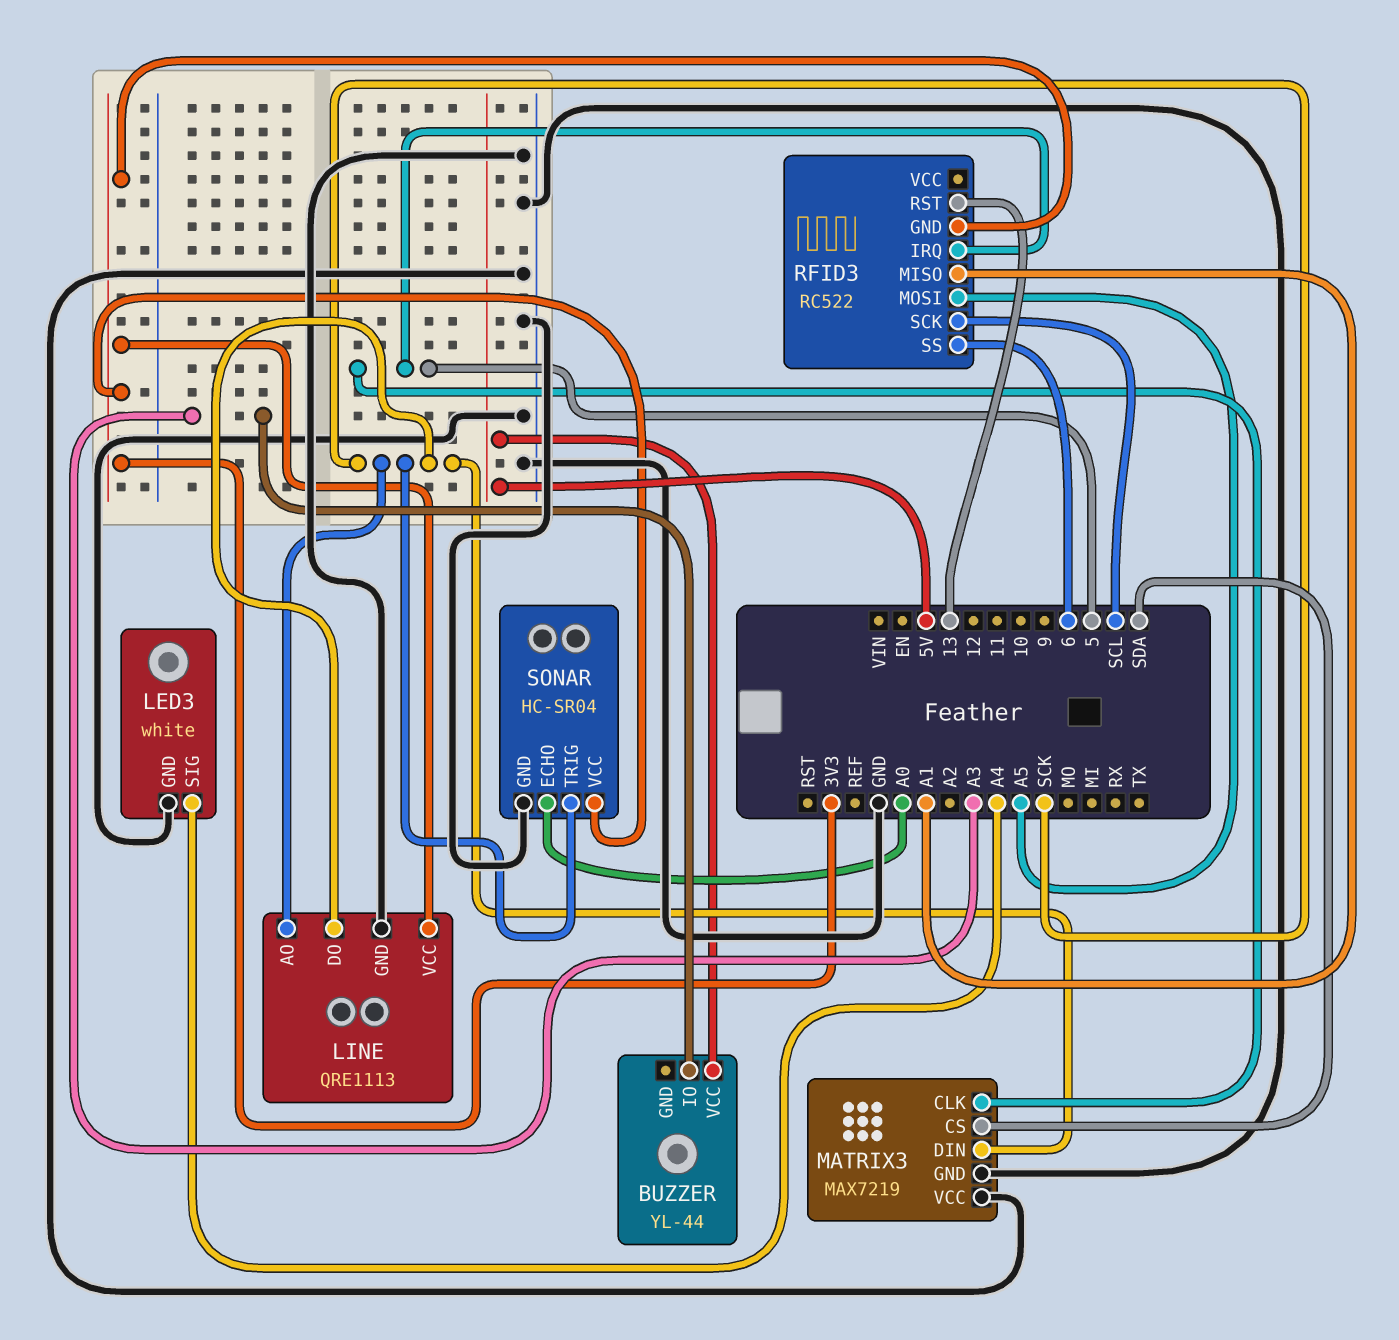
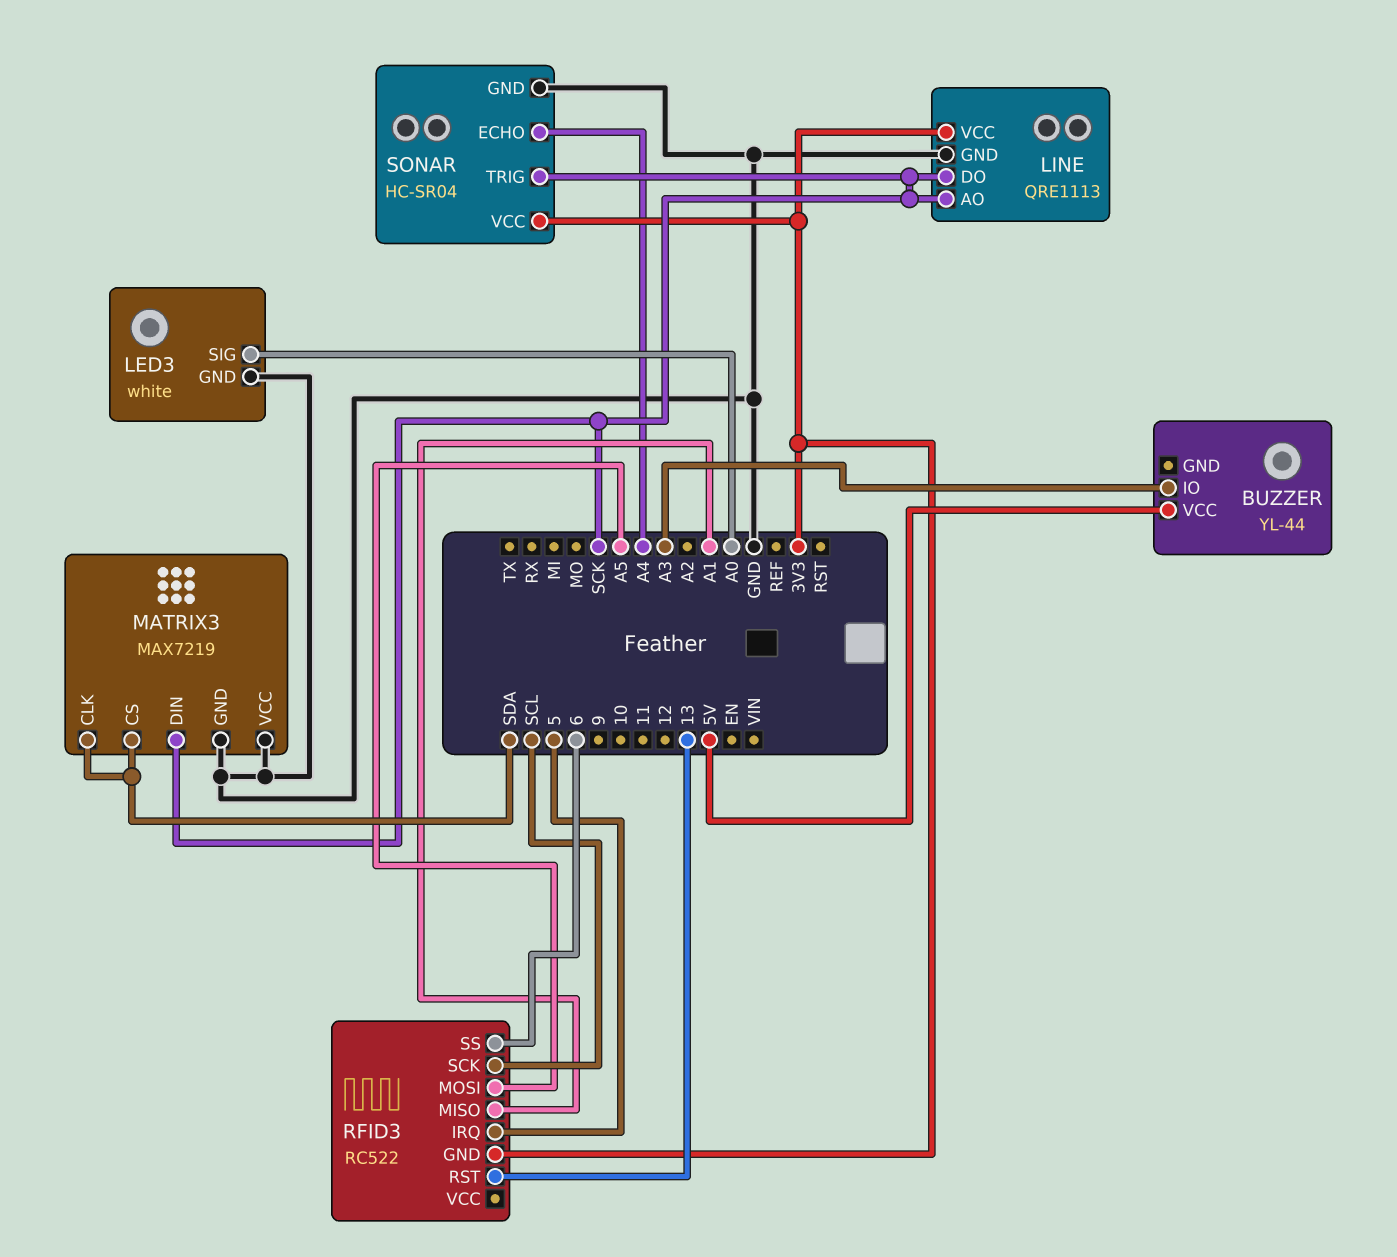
LED3 pin SIG: A4 -> A0
MATRIX3 pin CLK: 5 -> SDA
SONAR pin ECHO: A0 -> A4

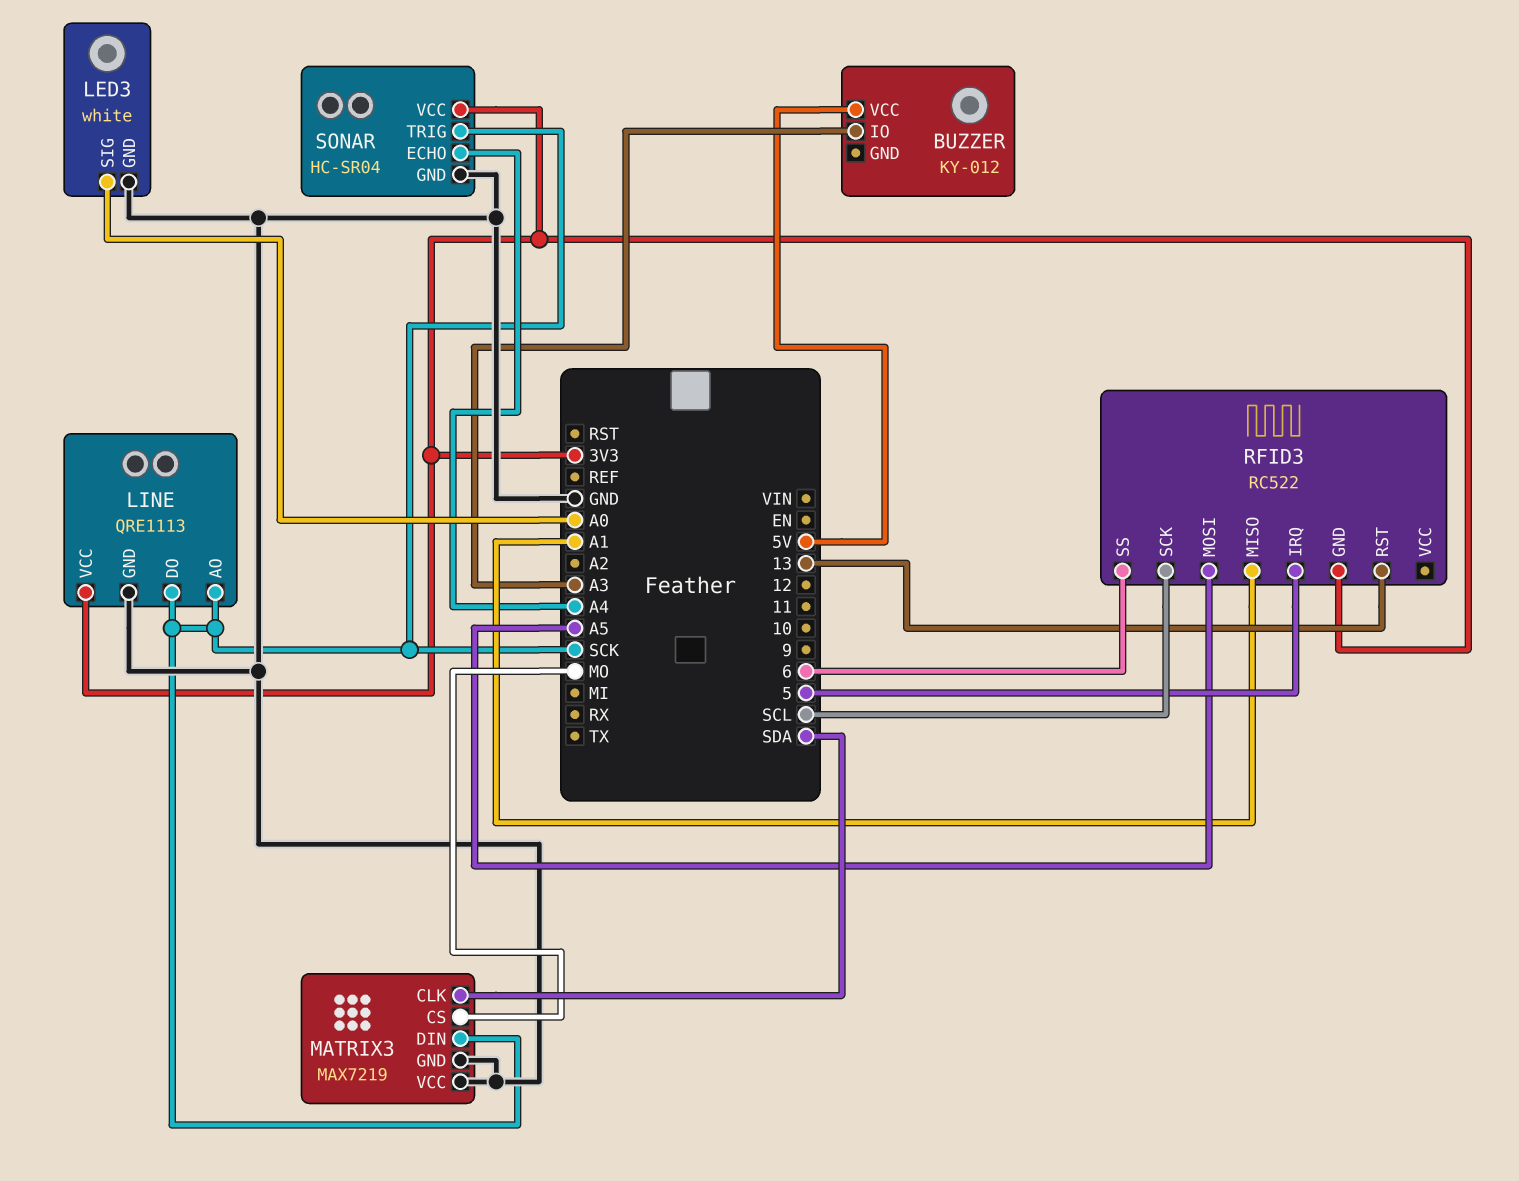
BUZZER: YL-44 -> KY-012
MATRIX3 pin CS: SDA -> MO

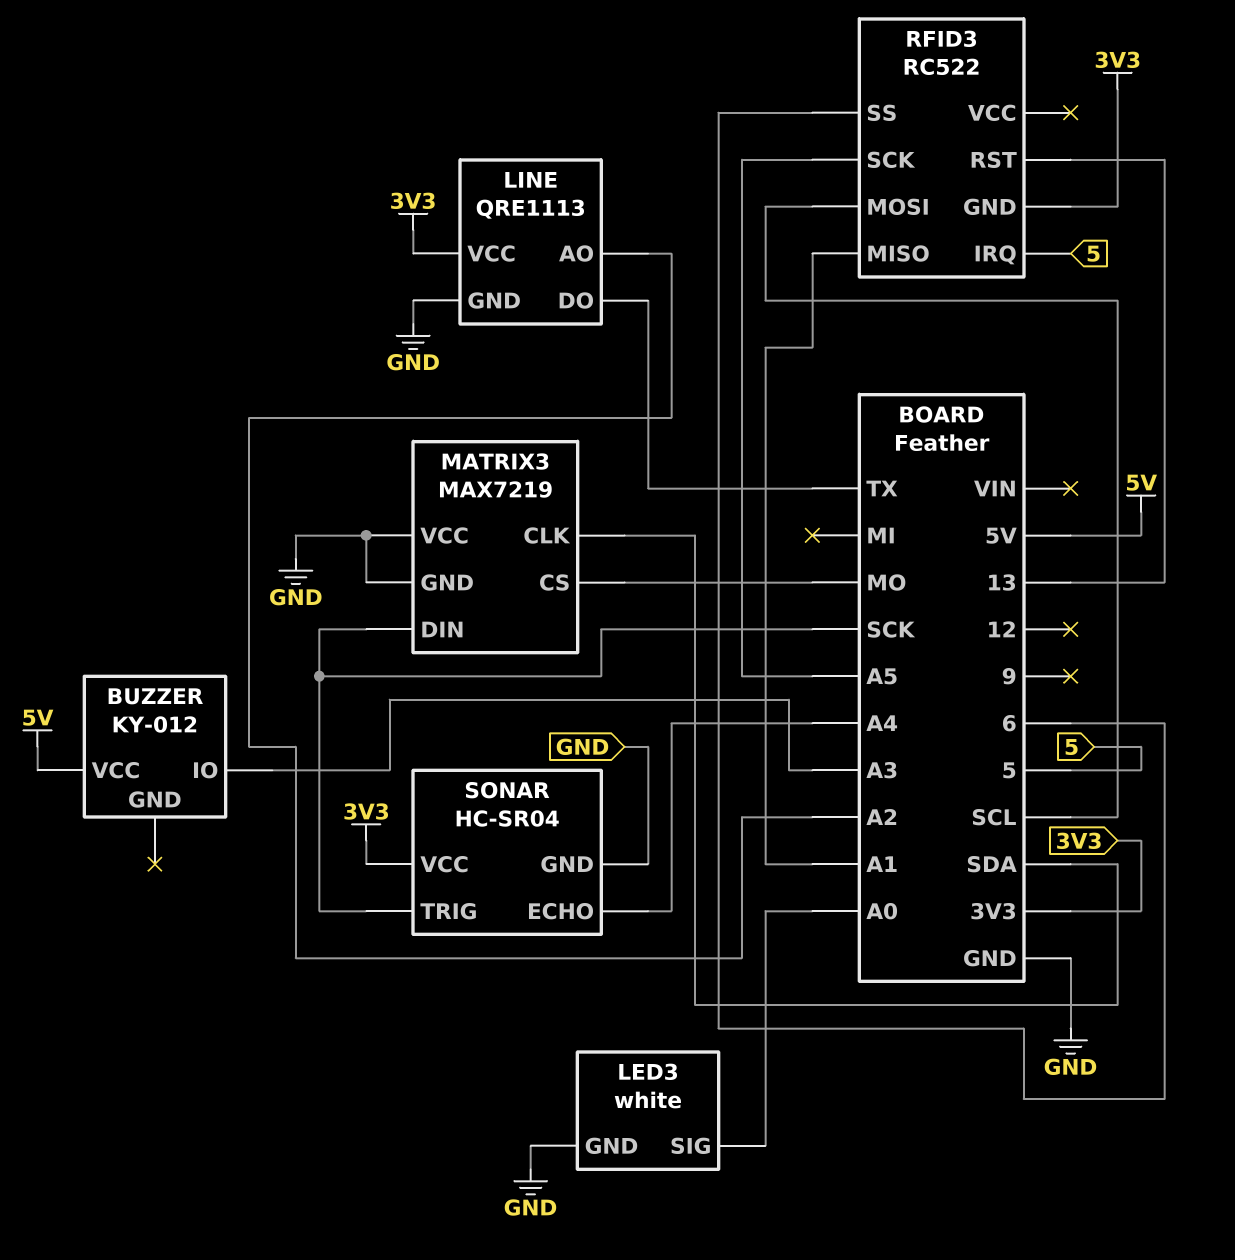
LINE pin AO: SCK -> A2
LINE pin DO: SCK -> TX
RFID3 pin MOSI: A5 -> SCL
RFID3 pin SCK: SCL -> A5

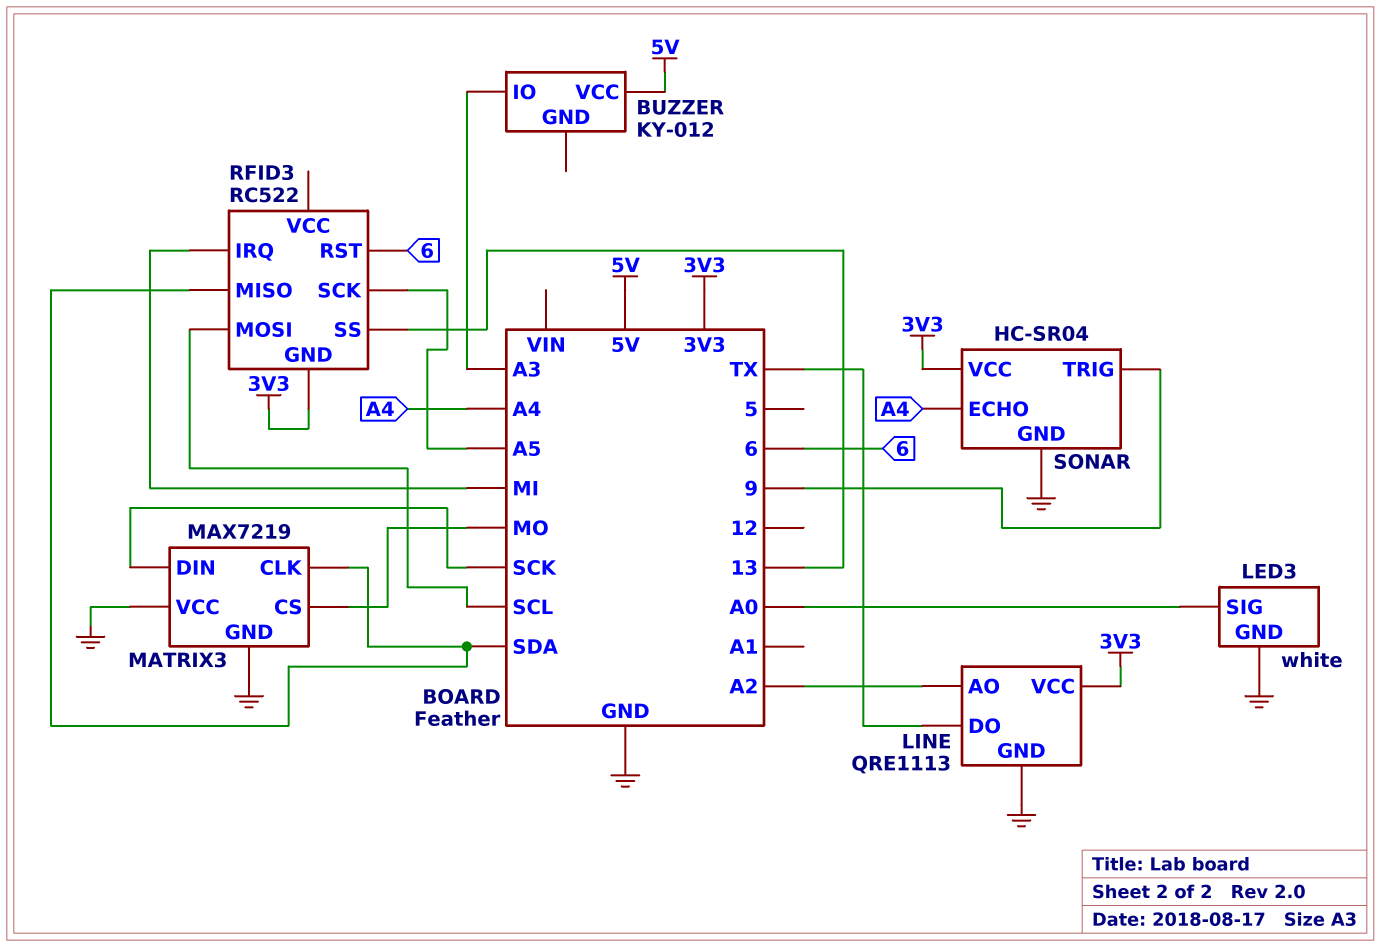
RFID3 pin IRQ: 5 -> MI
RFID3 pin MISO: A1 -> SDA
RFID3 pin RST: 13 -> 6
RFID3 pin SS: 6 -> 13
SONAR pin TRIG: SCK -> 9

